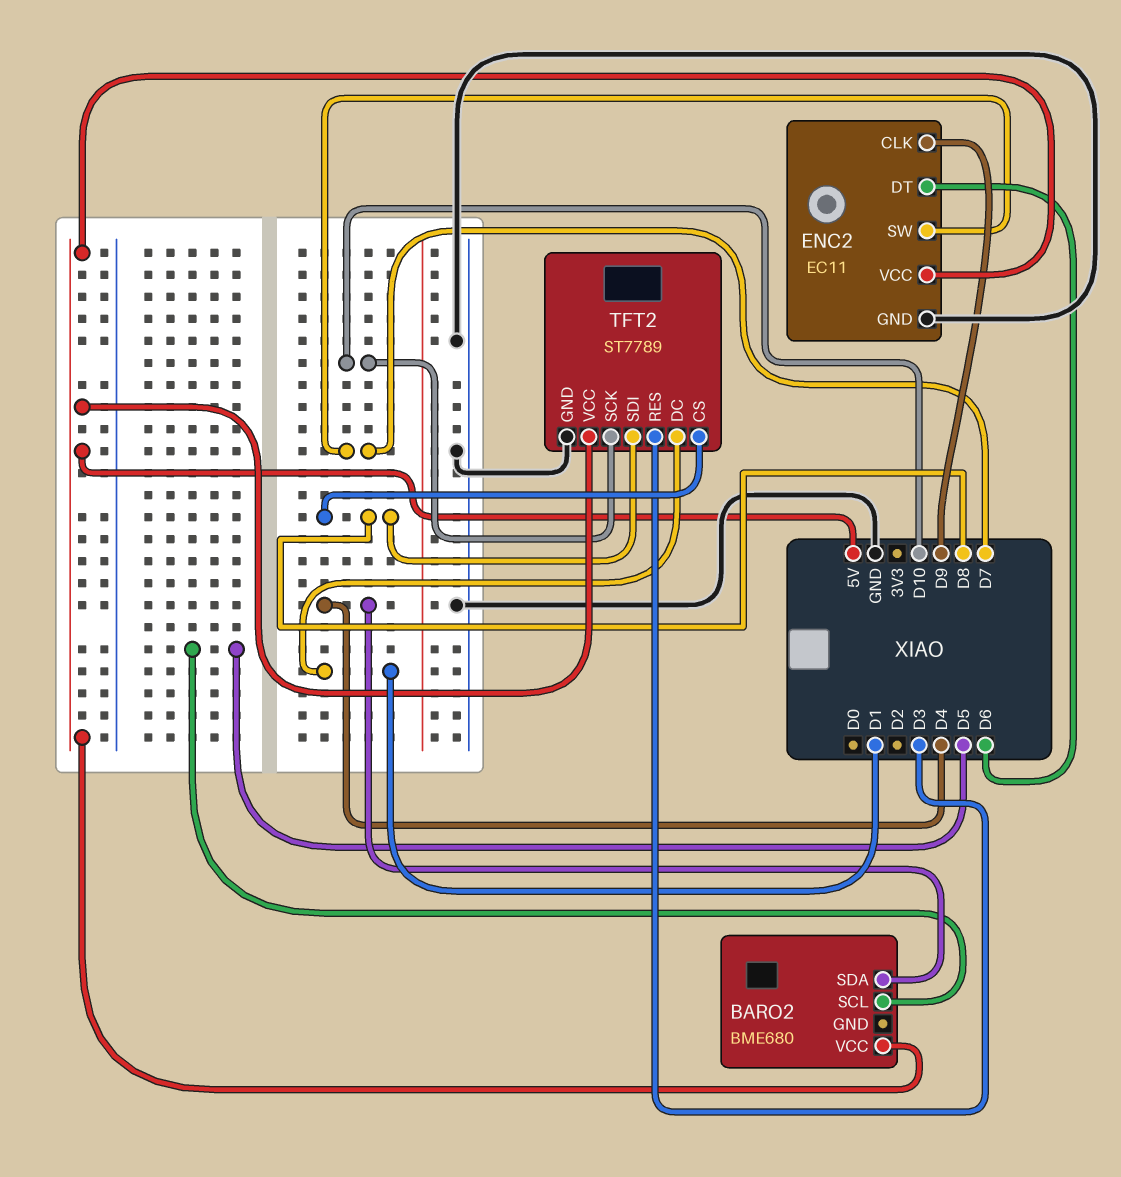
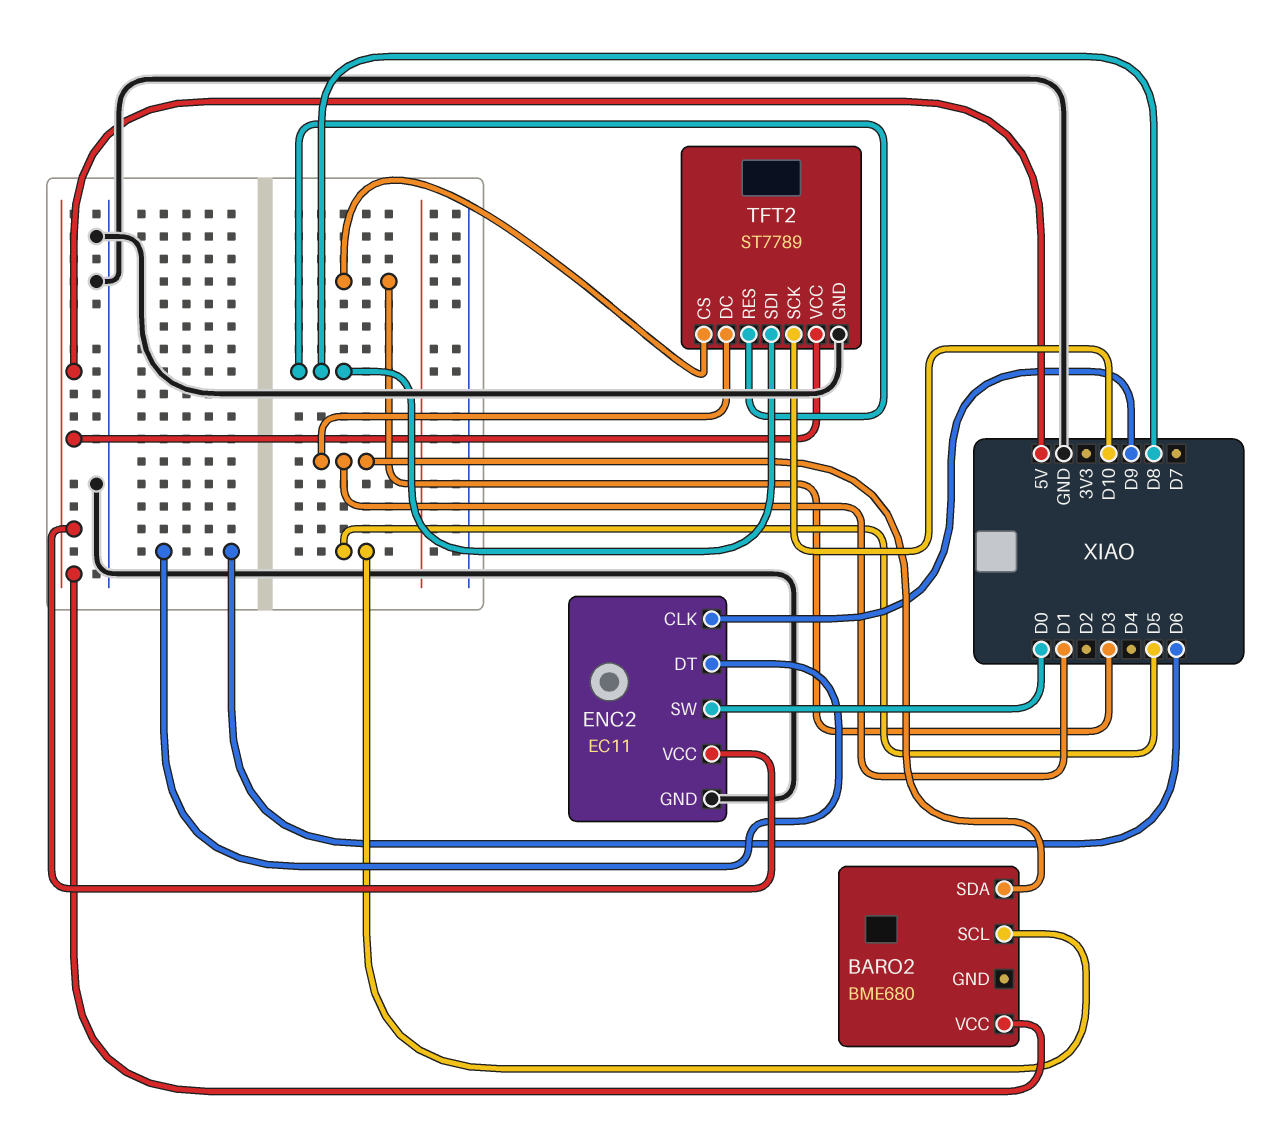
BARO2 pin SDA: D4 -> D1
ENC2 pin SW: D7 -> D0
TFT2 pin CS: D8 -> D3
TFT2 pin RES: D3 -> D8

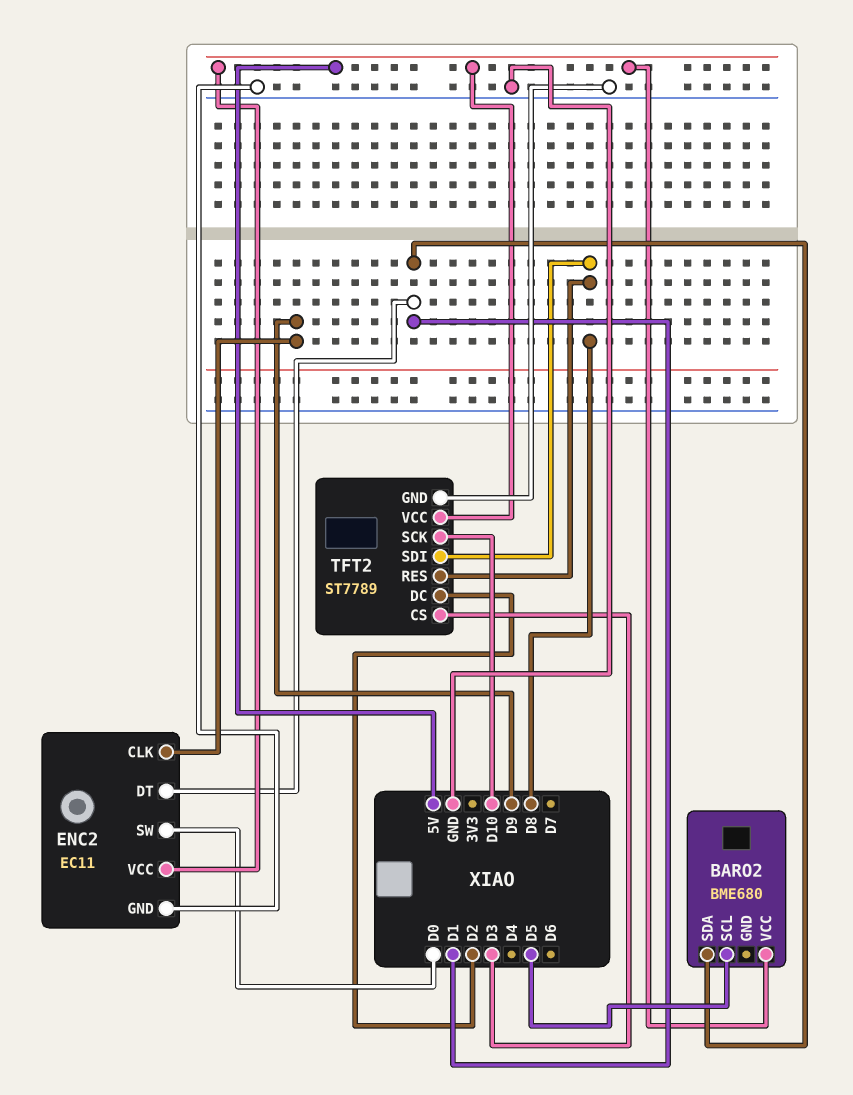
ENC2 pin DT: D6 -> D1
TFT2 pin DC: D1 -> D2

